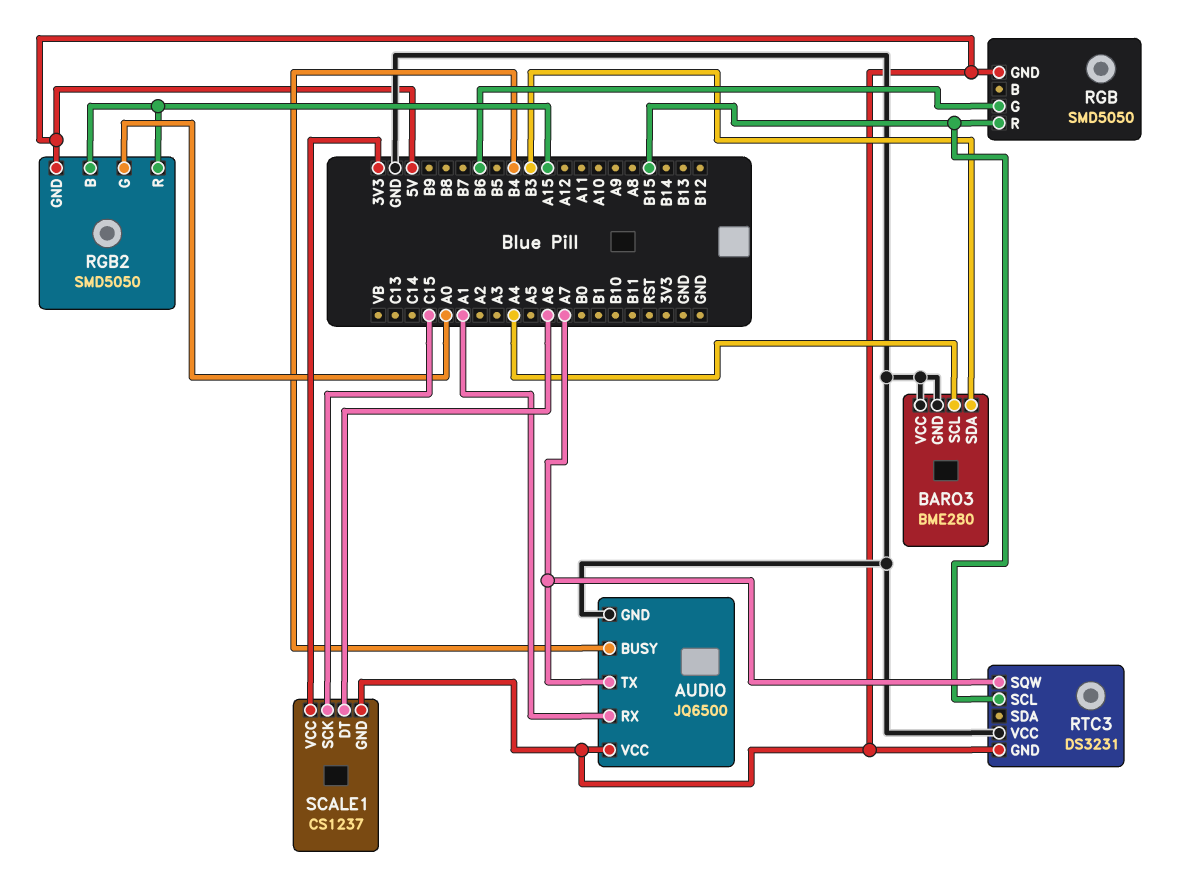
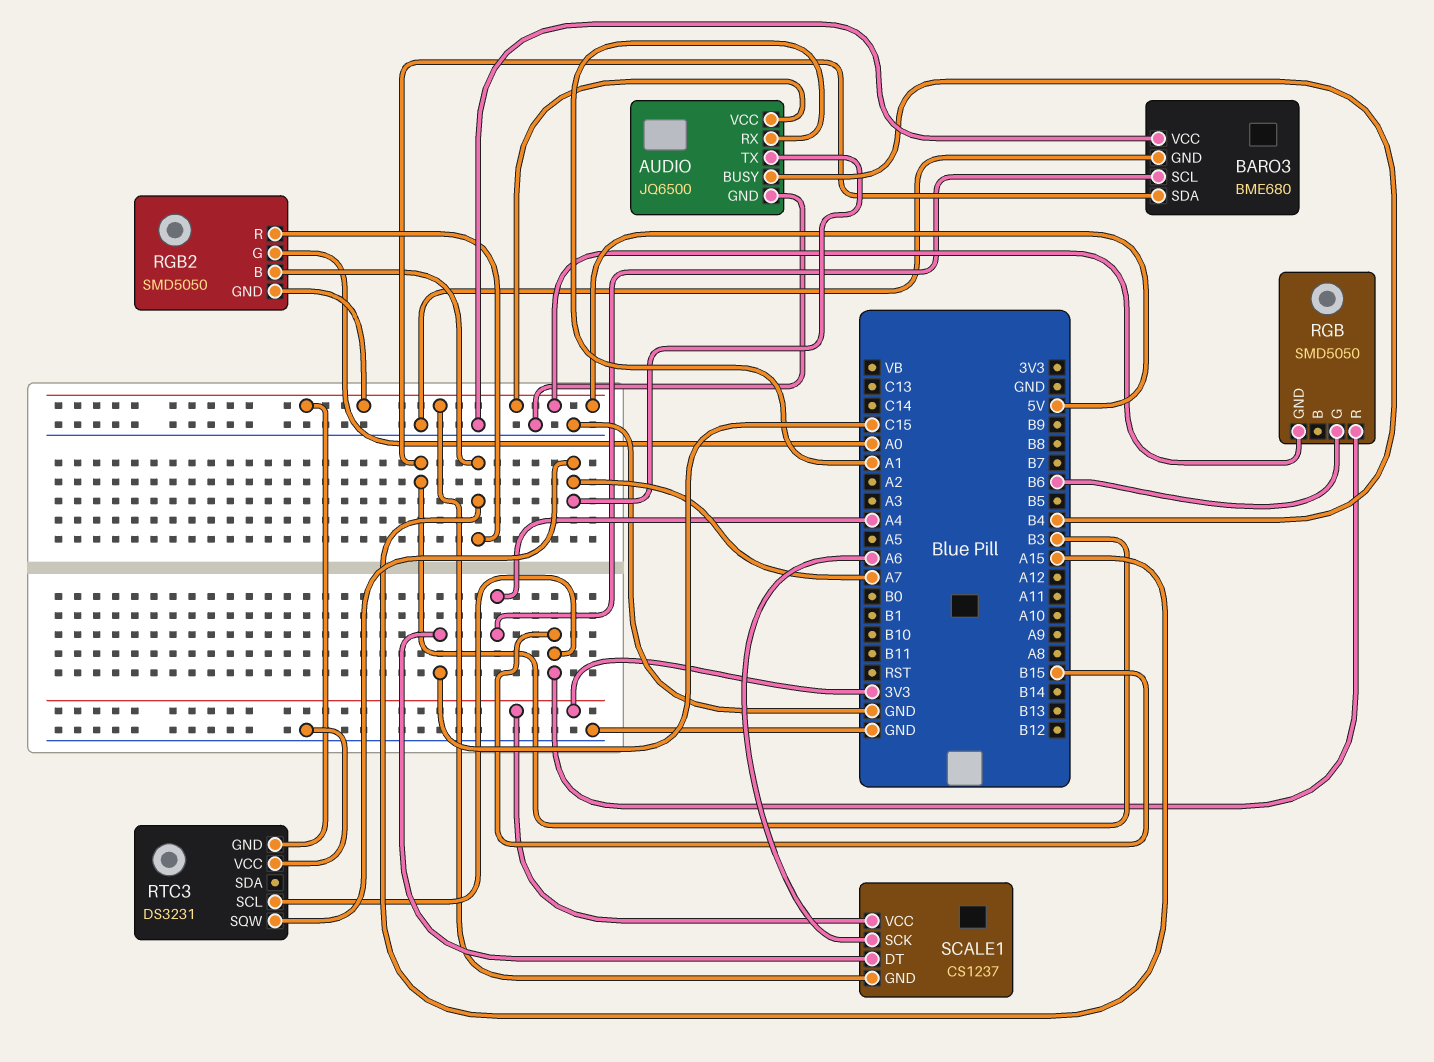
BARO3: BME280 -> BME680
SCALE1 pin DT: A6 -> C15
SCALE1 pin SCK: C15 -> A6

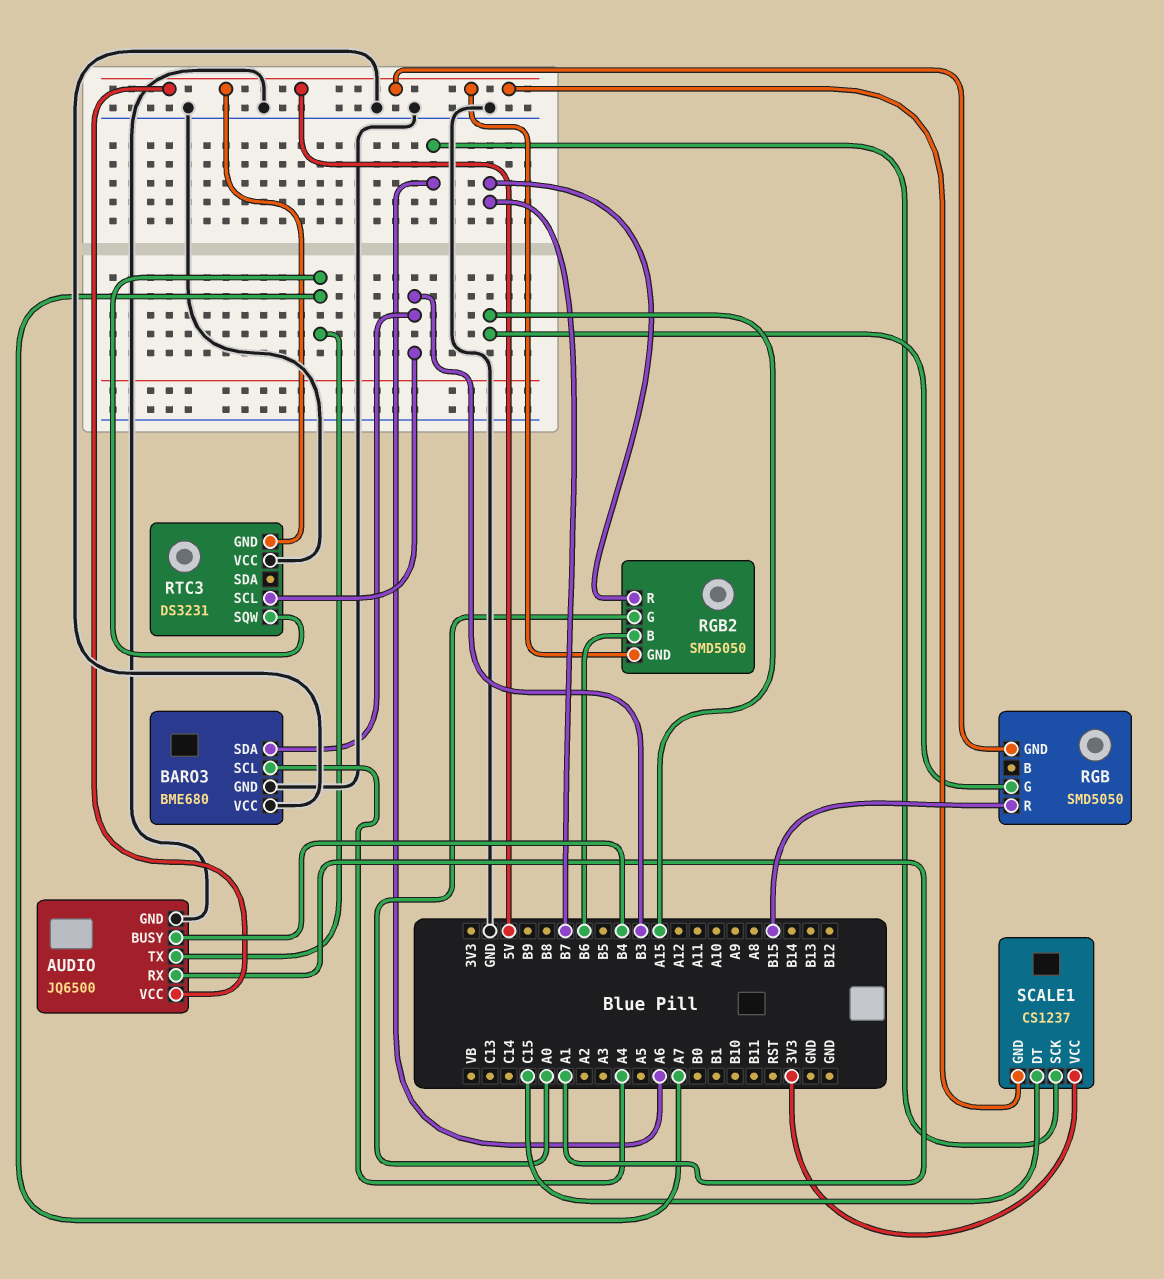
RGB pin G: B6 -> A15
RGB2 pin B: A15 -> B6
RGB2 pin R: A15 -> B7
RTC3 pin SCL: B15 -> B3

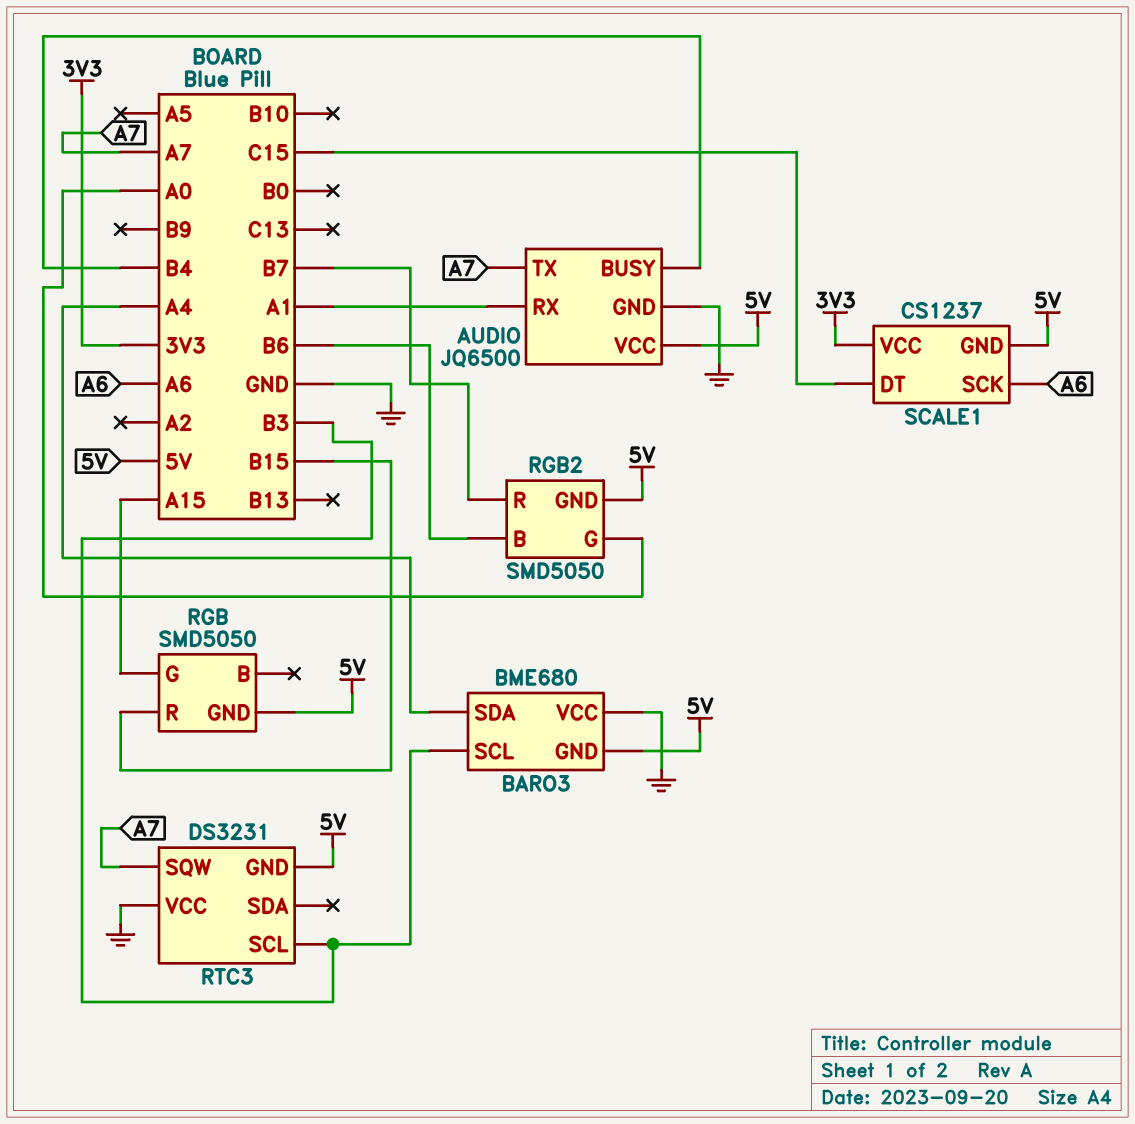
BARO3 pin GND: GND -> 5V
BARO3 pin SCL: A4 -> B3
BARO3 pin SDA: B3 -> A4

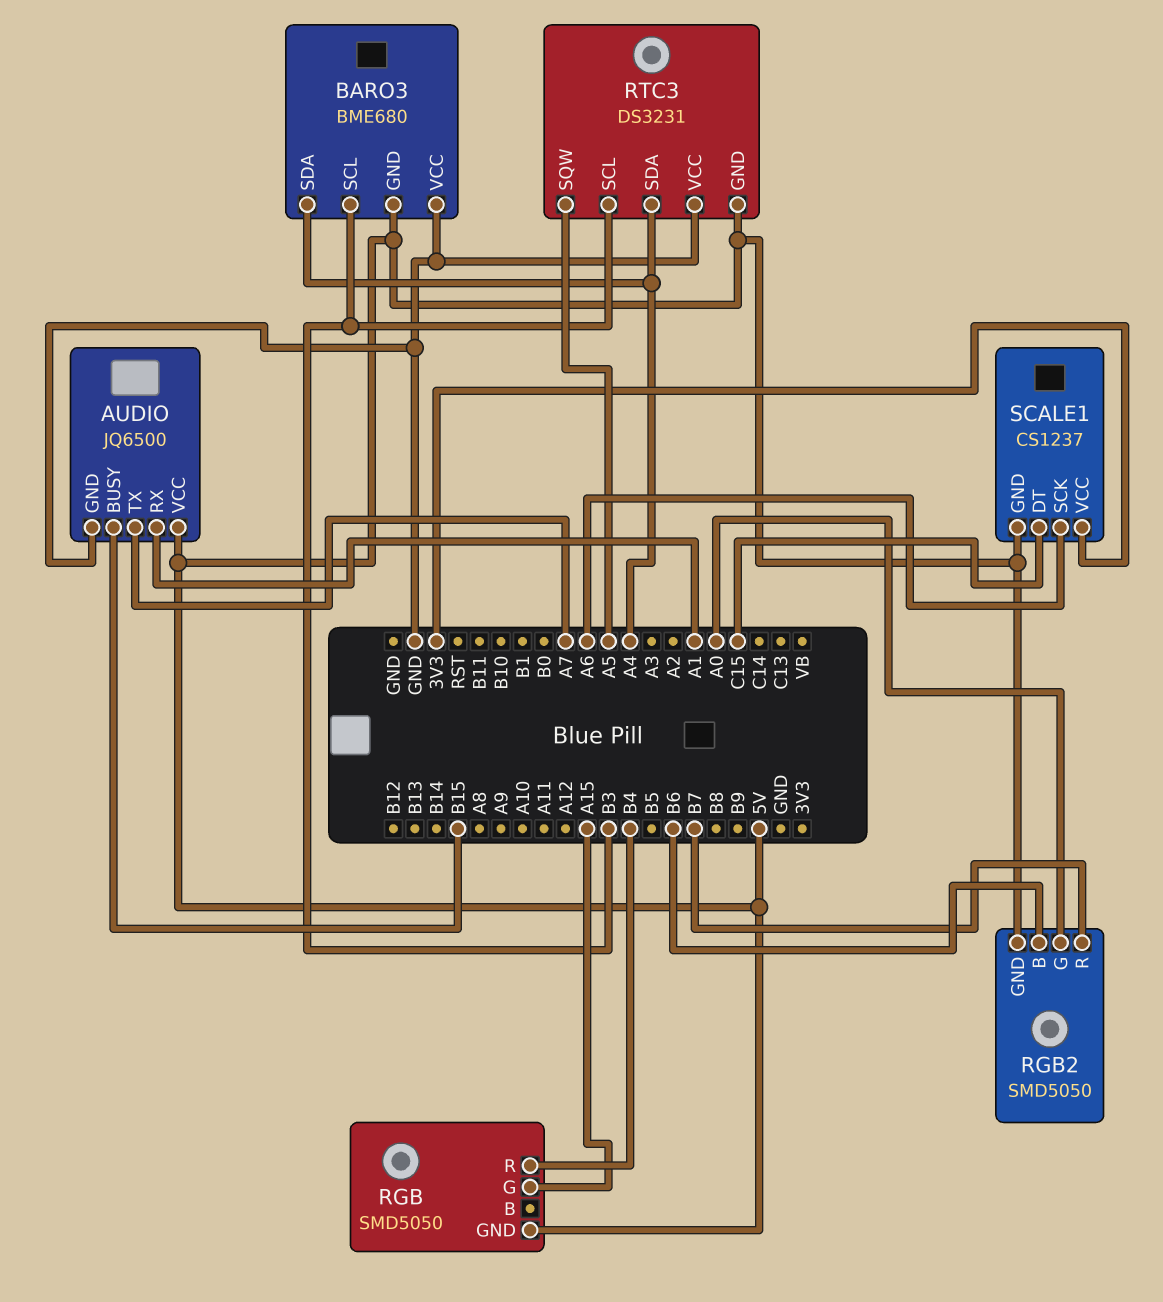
AUDIO pin BUSY: B4 -> B15
RGB pin R: B15 -> B4
RTC3 pin SDA: none -> A4
RTC3 pin SQW: A7 -> A5

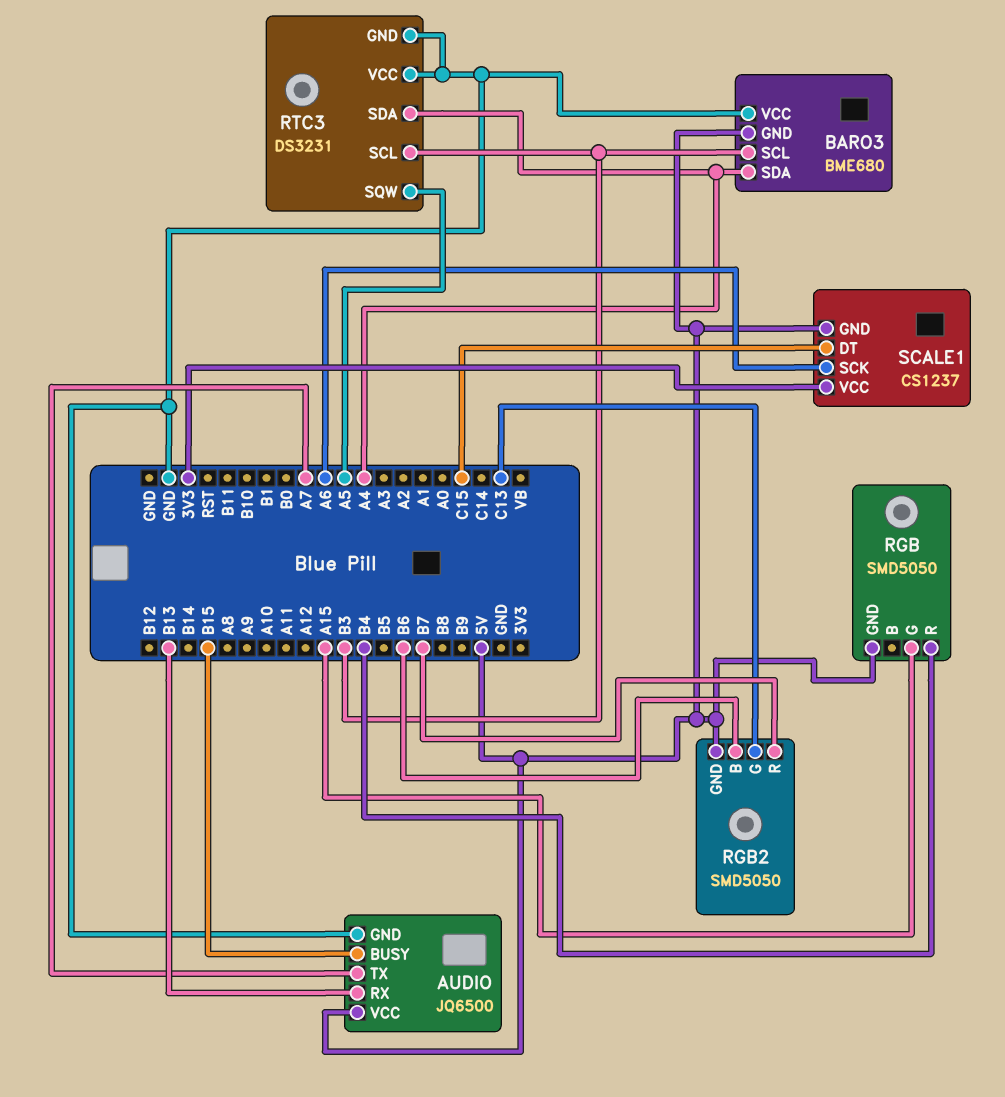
AUDIO pin RX: A1 -> B13
RGB2 pin G: A0 -> C13
RTC3 pin GND: 5V -> GND

